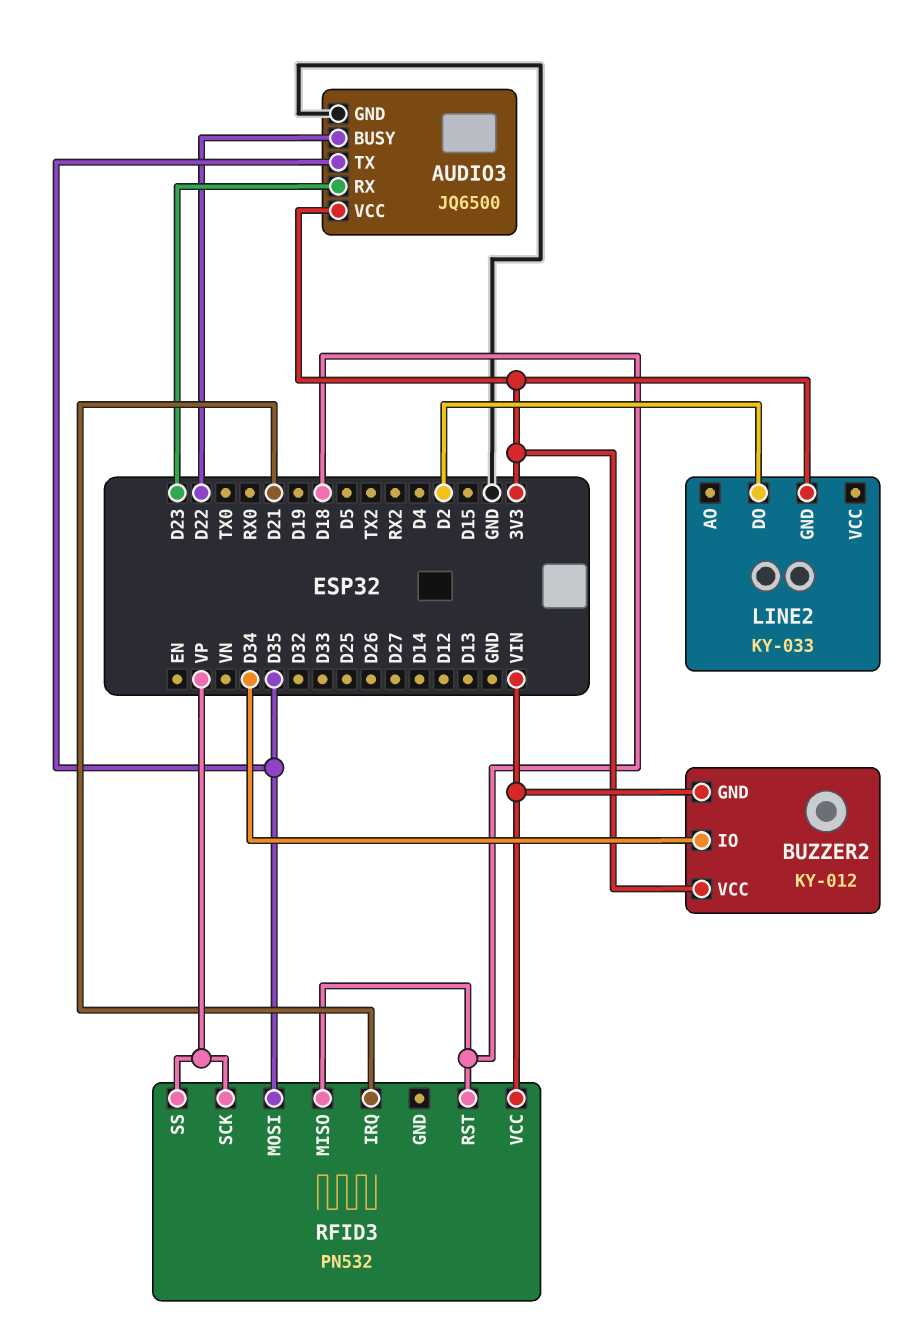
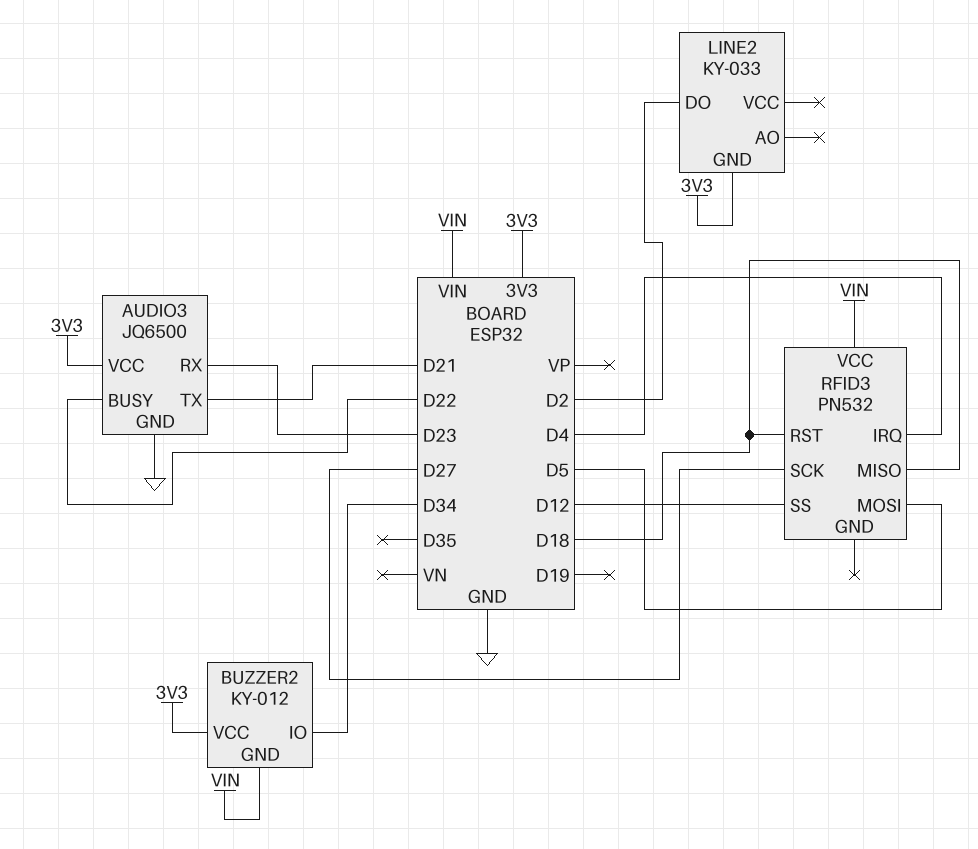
AUDIO3 pin TX: D35 -> D21
RFID3 pin IRQ: D21 -> D4
RFID3 pin MOSI: D35 -> D5
RFID3 pin SCK: VP -> D27
RFID3 pin SS: VP -> D12

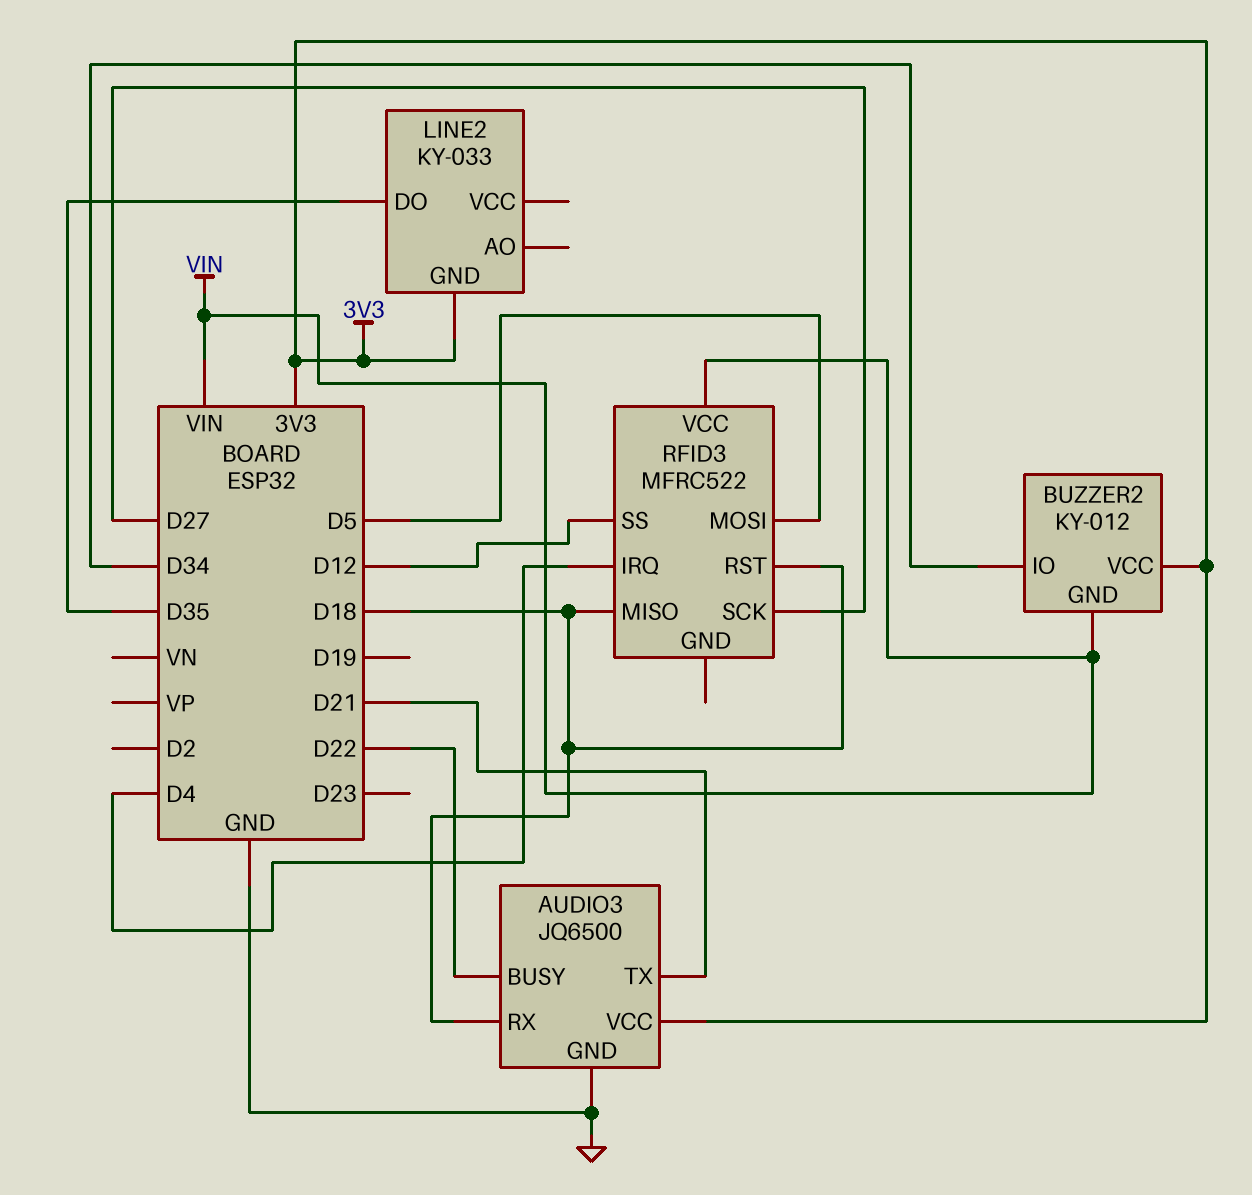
AUDIO3 pin RX: D23 -> D18
LINE2 pin DO: D2 -> D35
RFID3: PN532 -> MFRC522

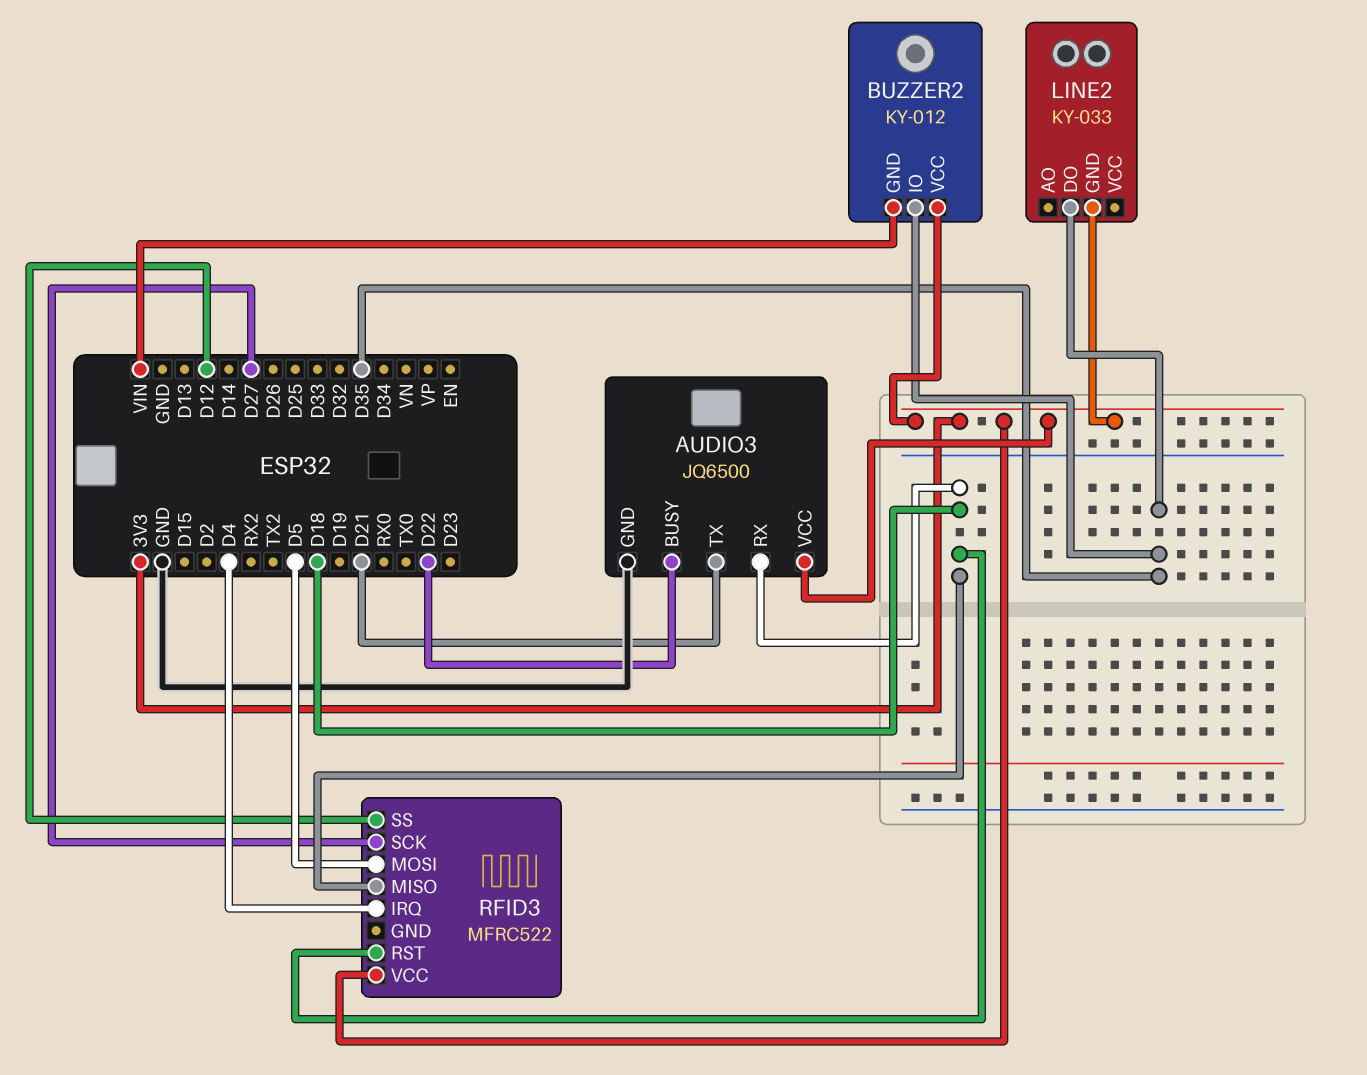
BUZZER2 pin IO: D34 -> D35
RFID3 pin VCC: VIN -> 3V3

